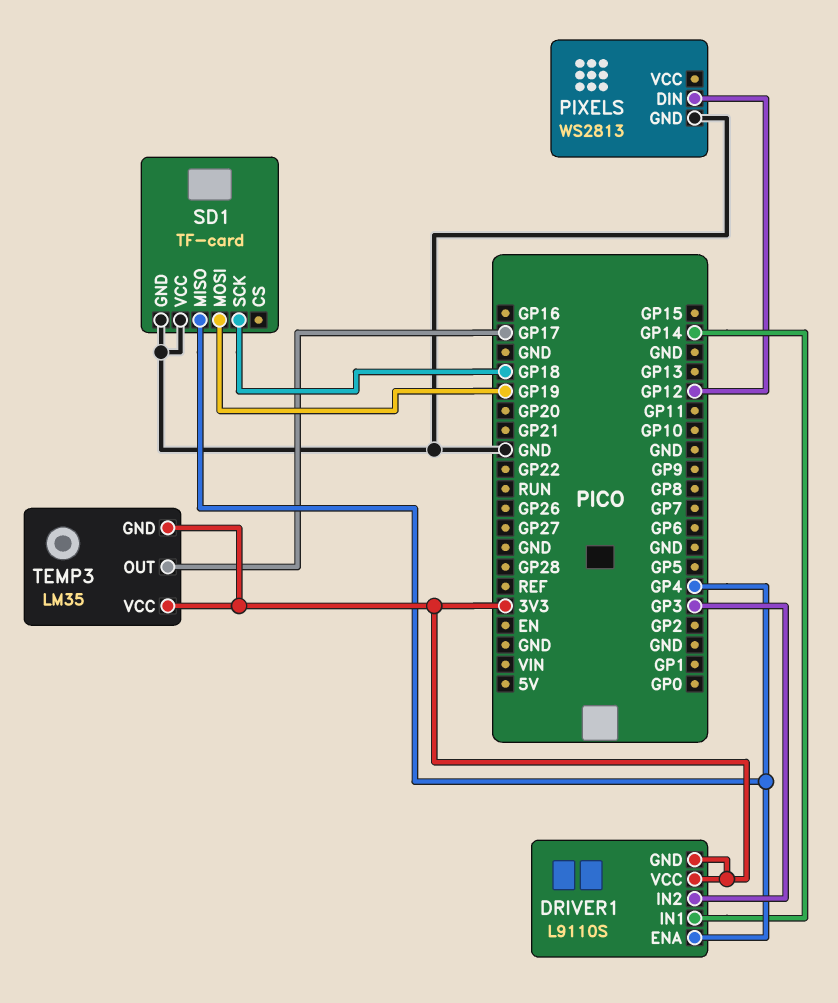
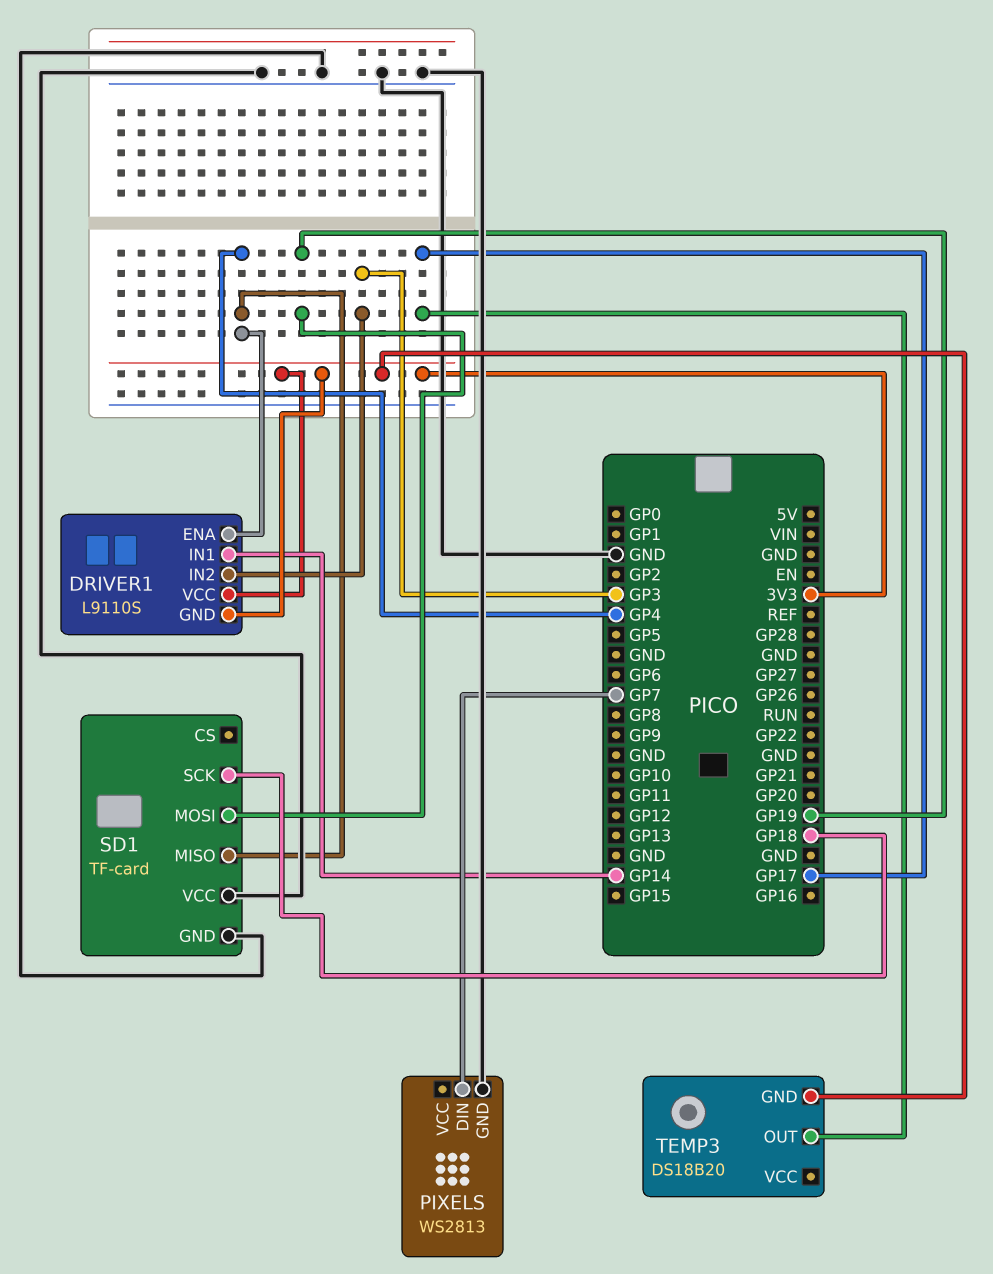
PIXELS pin DIN: GP12 -> GP7
TEMP3: LM35 -> DS18B20
TEMP3 pin VCC: 3V3 -> none

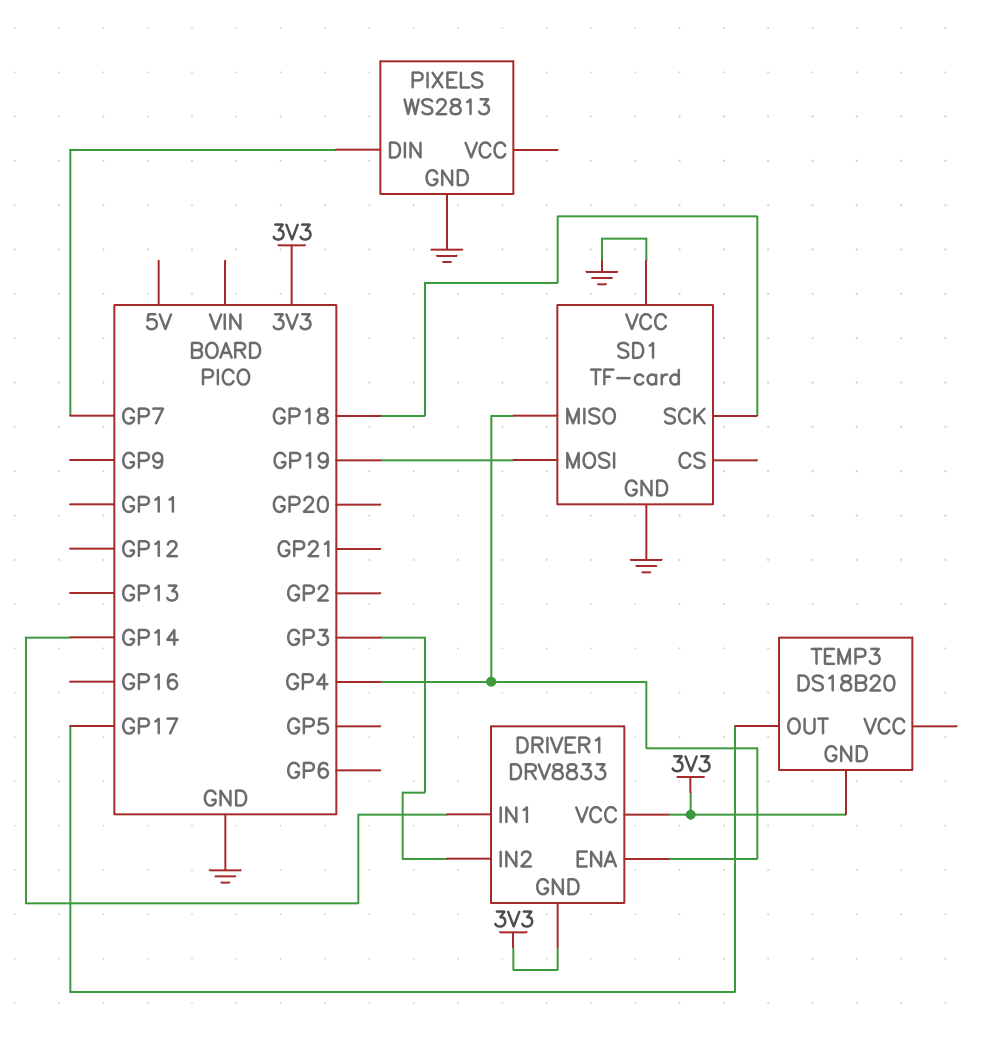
DRIVER1: L9110S -> DRV8833

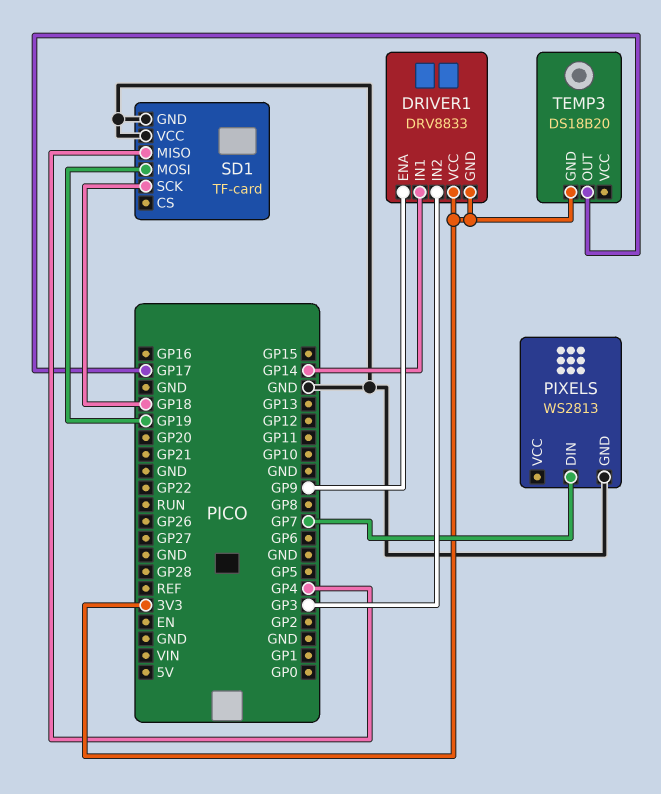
DRIVER1 pin ENA: GP4 -> GP9

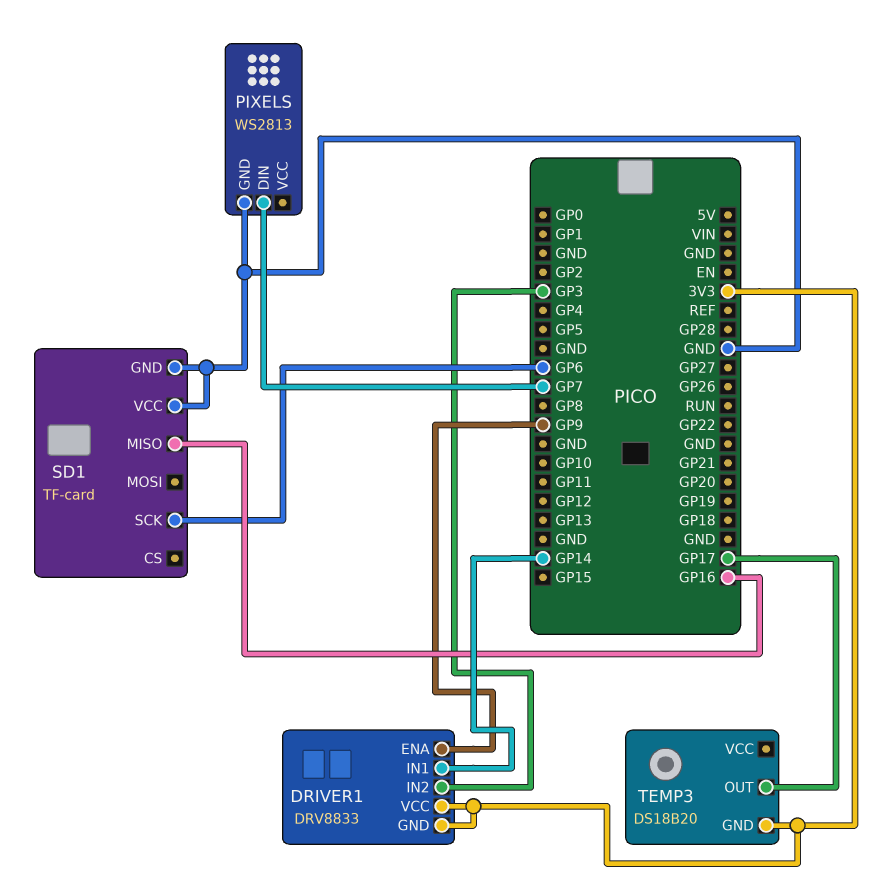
SD1 pin MISO: GP4 -> GP16
SD1 pin MOSI: GP19 -> none
SD1 pin SCK: GP18 -> GP6

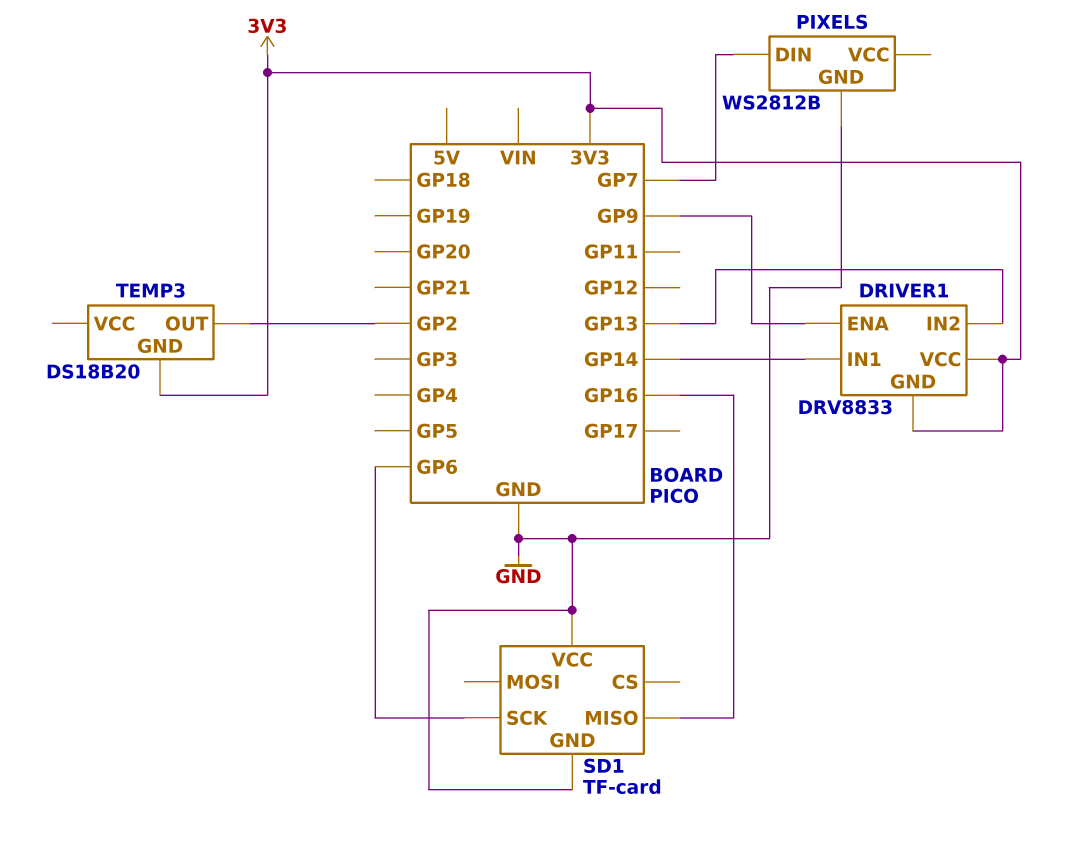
DRIVER1 pin IN2: GP3 -> GP13
PIXELS: WS2813 -> WS2812B
TEMP3 pin OUT: GP17 -> GP2

